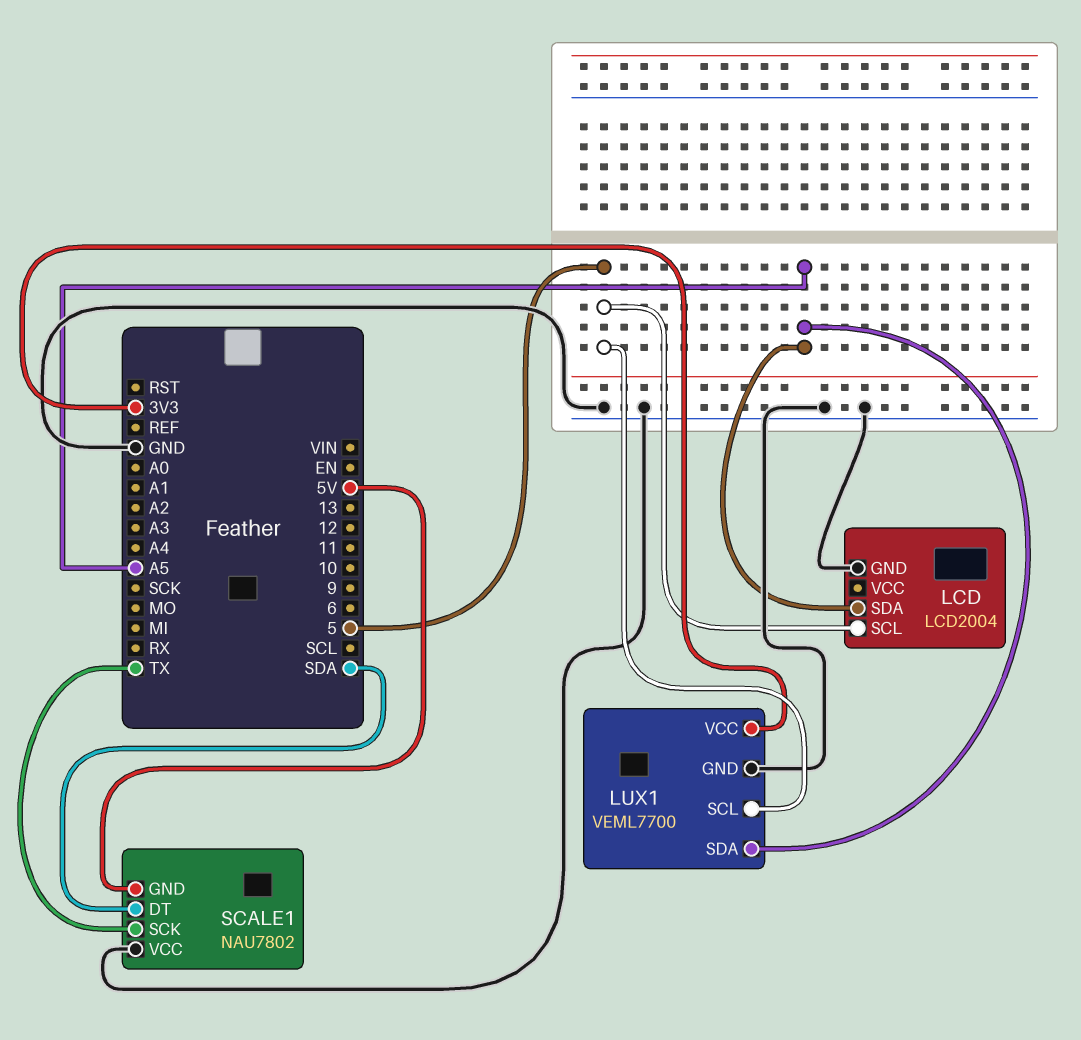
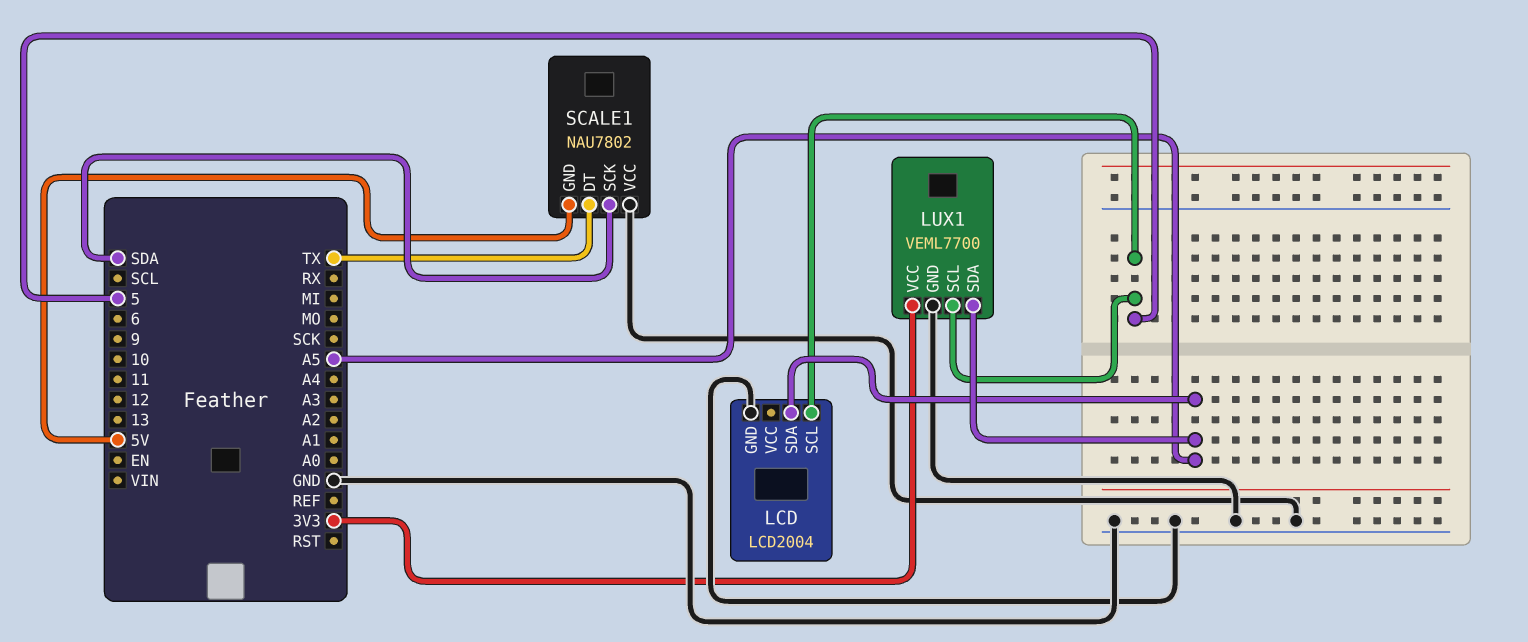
SCALE1 pin DT: SDA -> TX
SCALE1 pin SCK: TX -> SDA

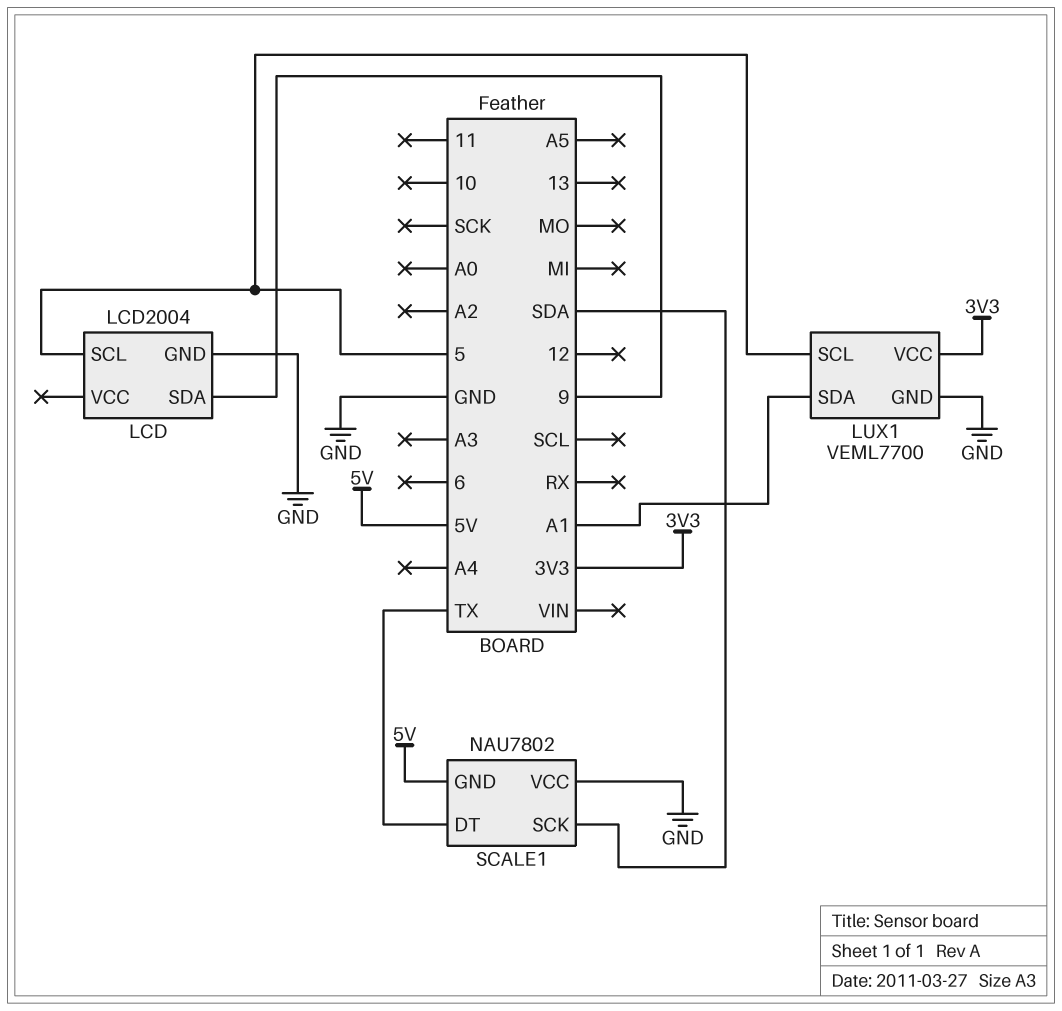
LCD pin SDA: A5 -> 9
LUX1 pin SDA: A5 -> A1

